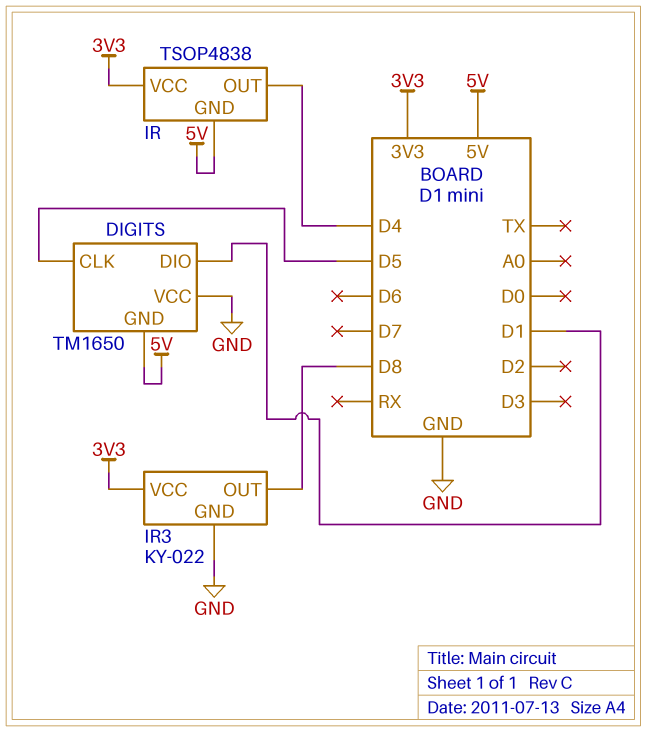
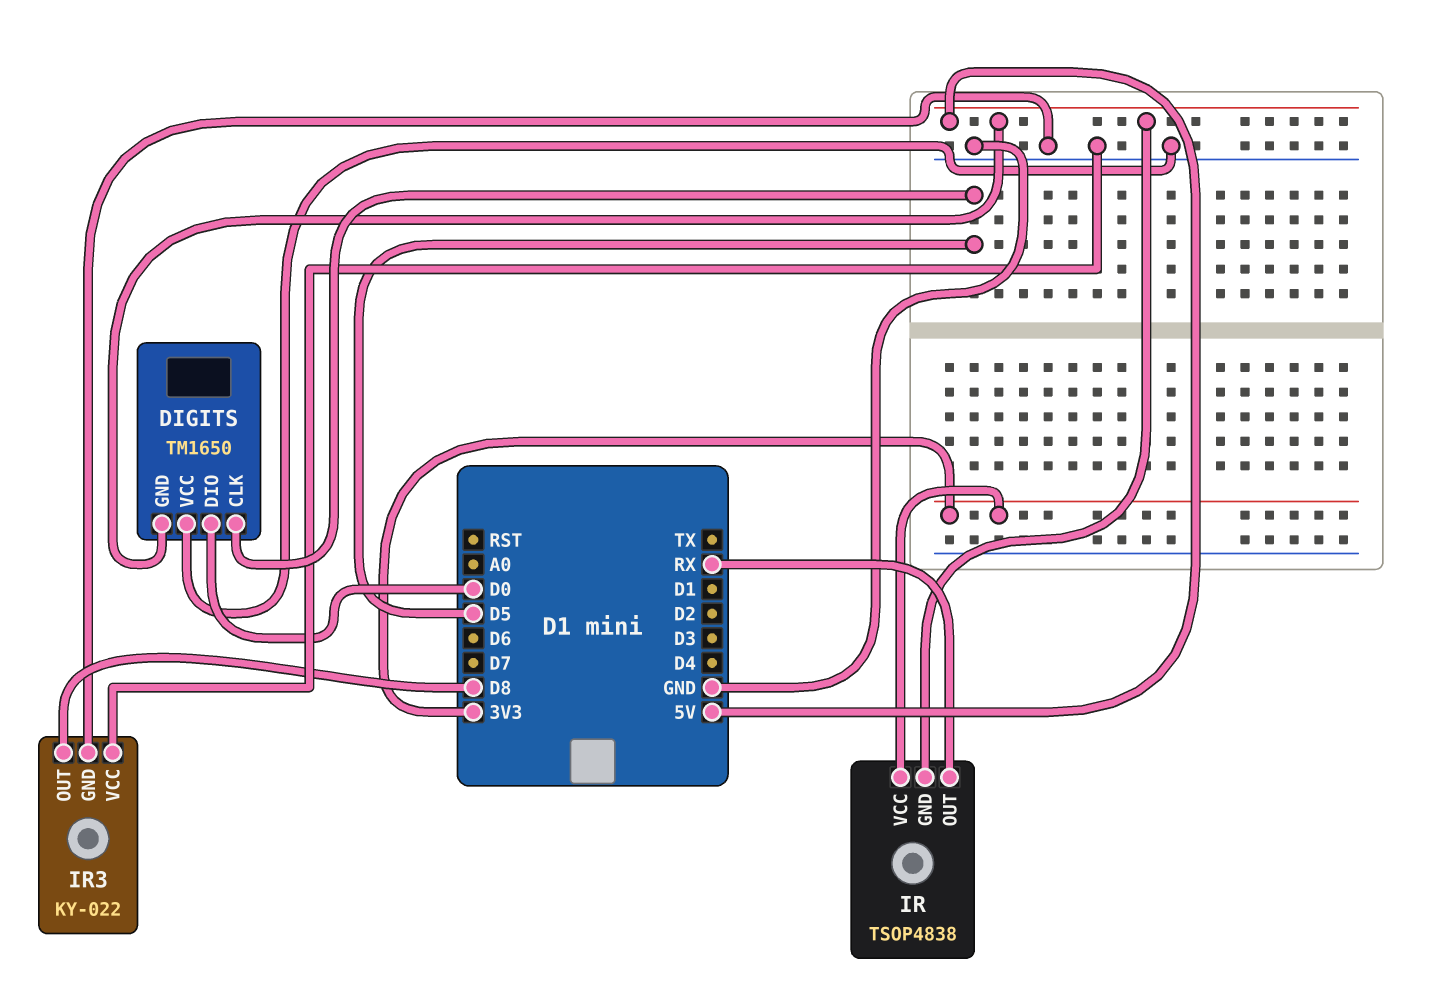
DIGITS pin DIO: D1 -> D0
IR pin OUT: D4 -> RX
IR3 pin VCC: 3V3 -> GND

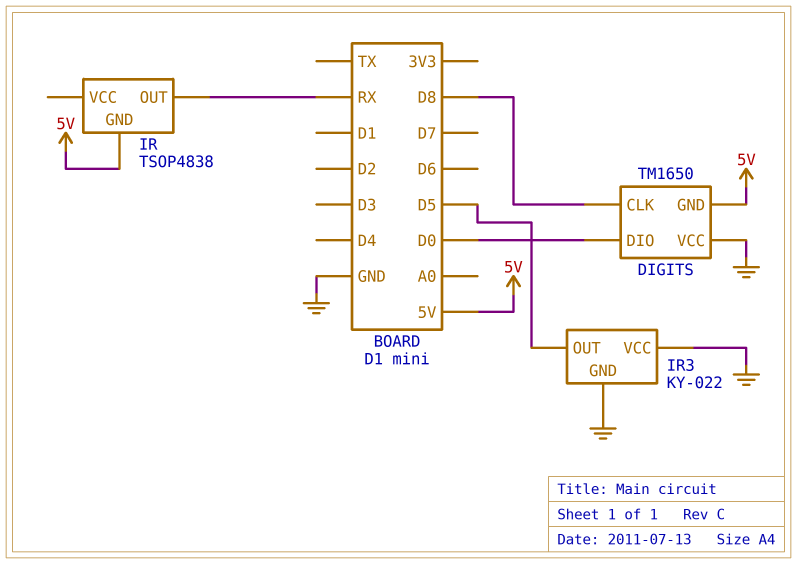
DIGITS pin CLK: D5 -> D8
IR pin VCC: 3V3 -> none
IR3 pin OUT: D8 -> D5

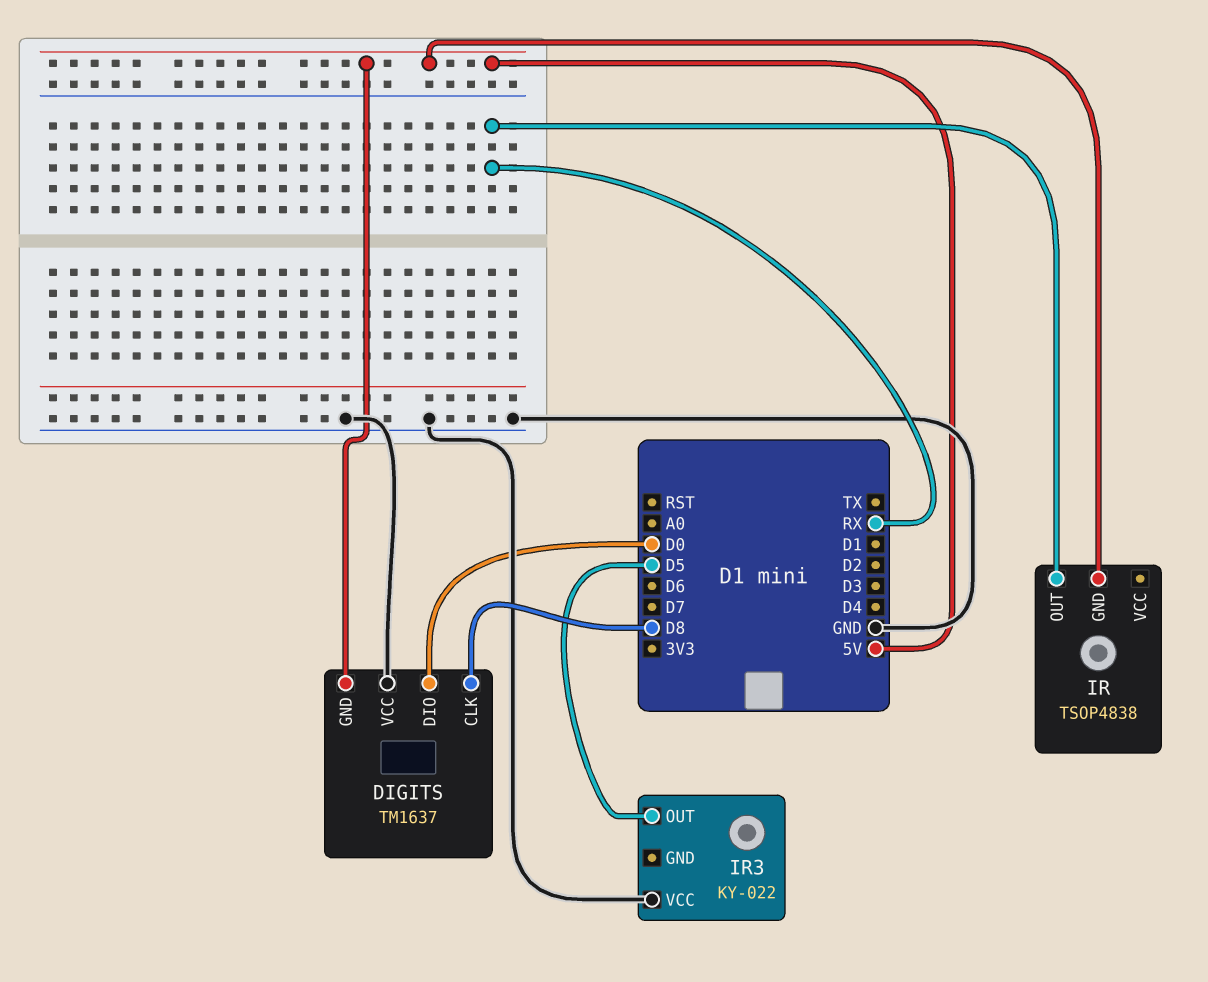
DIGITS: TM1650 -> TM1637
IR3 pin GND: GND -> none

